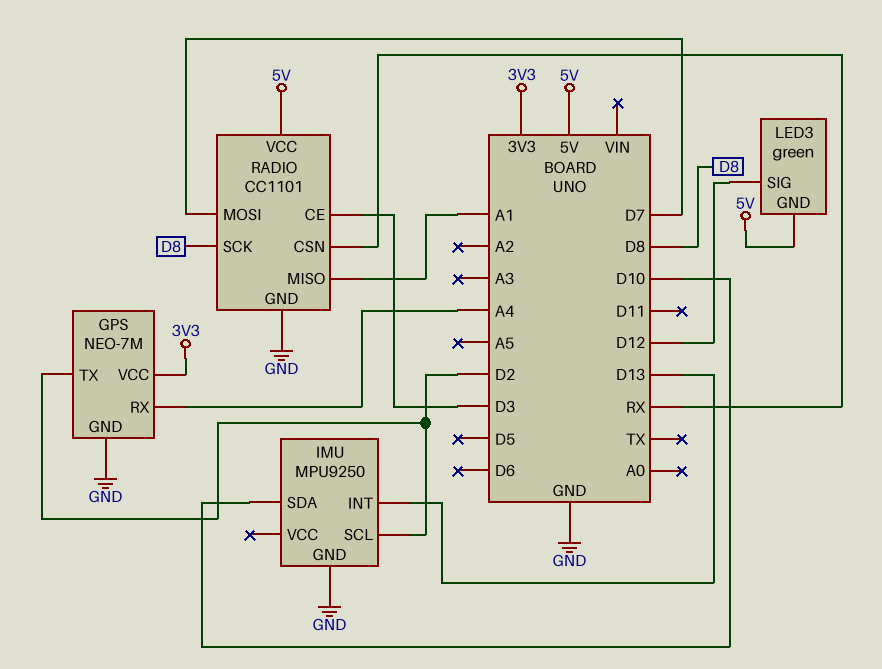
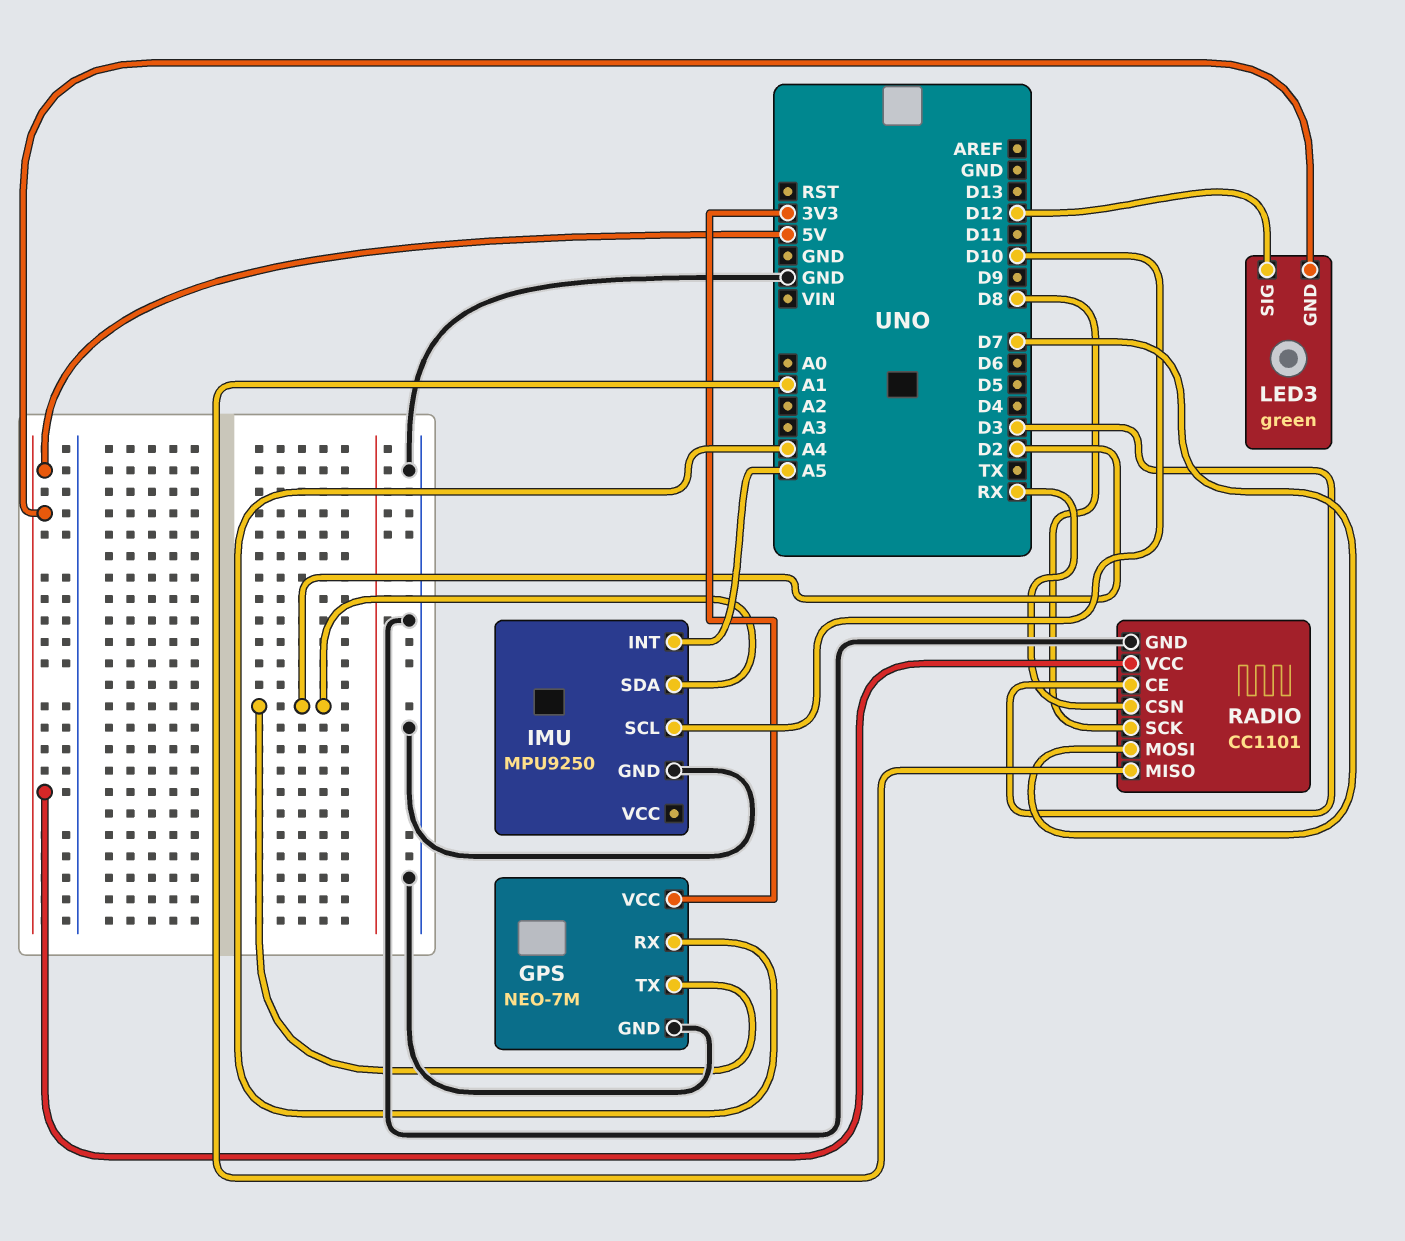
IMU pin INT: D13 -> A5
IMU pin SCL: D2 -> D10
IMU pin SDA: D10 -> D2

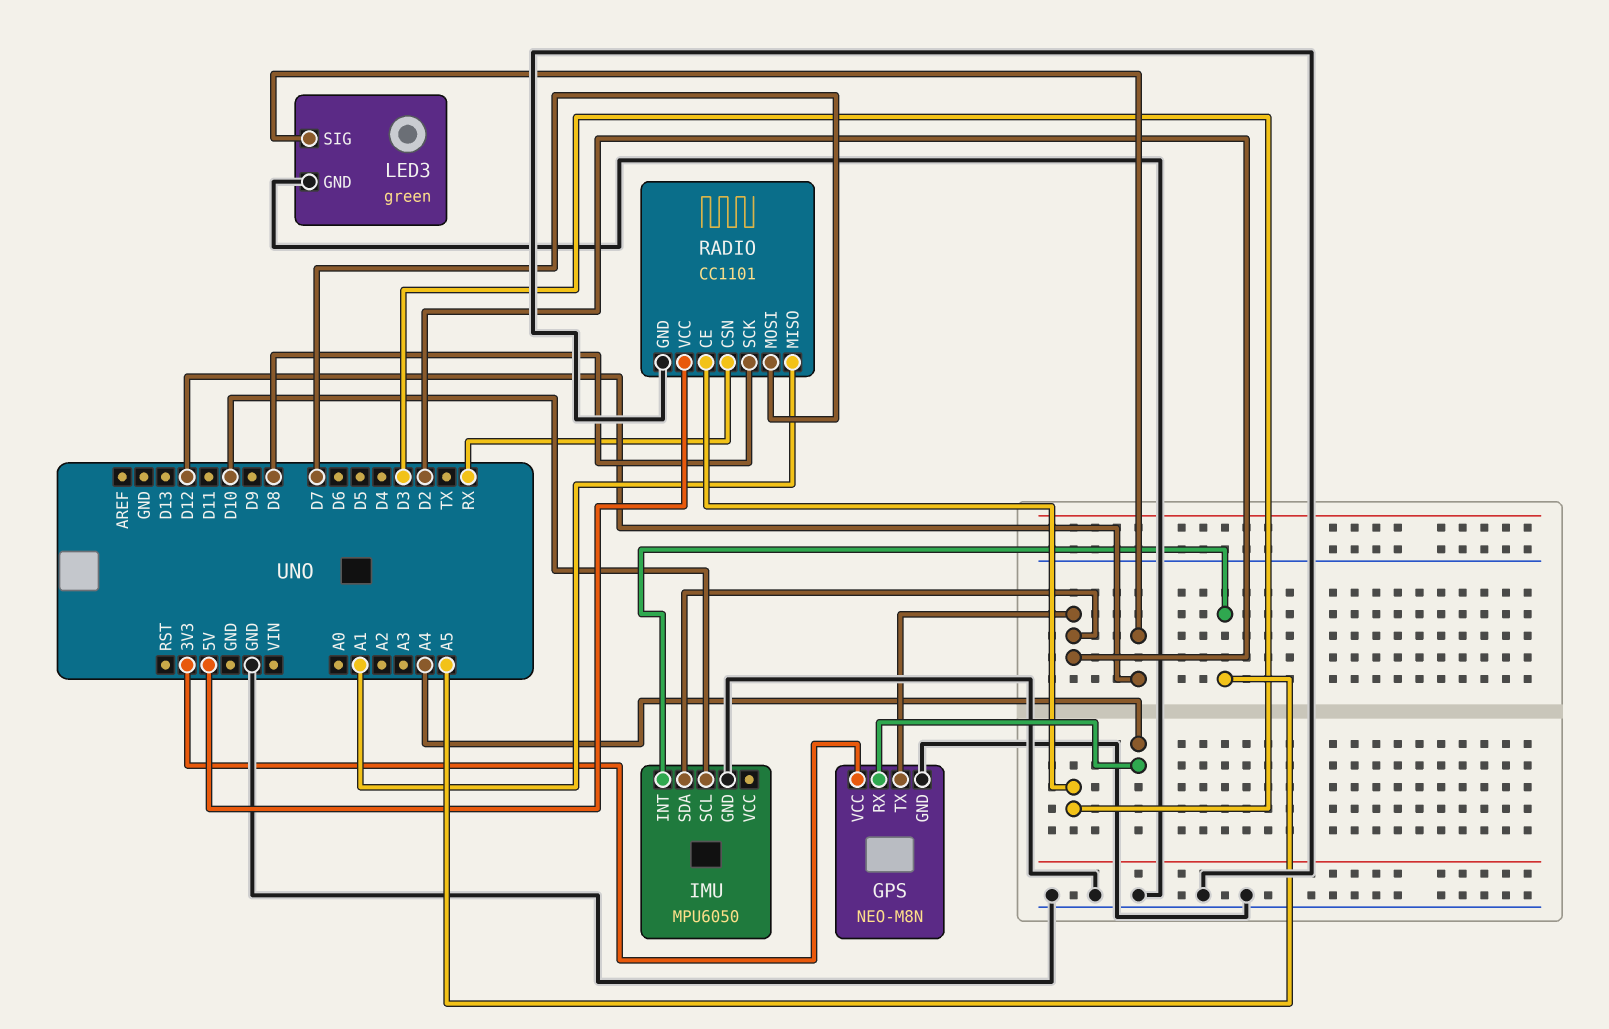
GPS: NEO-7M -> NEO-M8N
IMU: MPU9250 -> MPU6050
LED3 pin GND: 5V -> GND

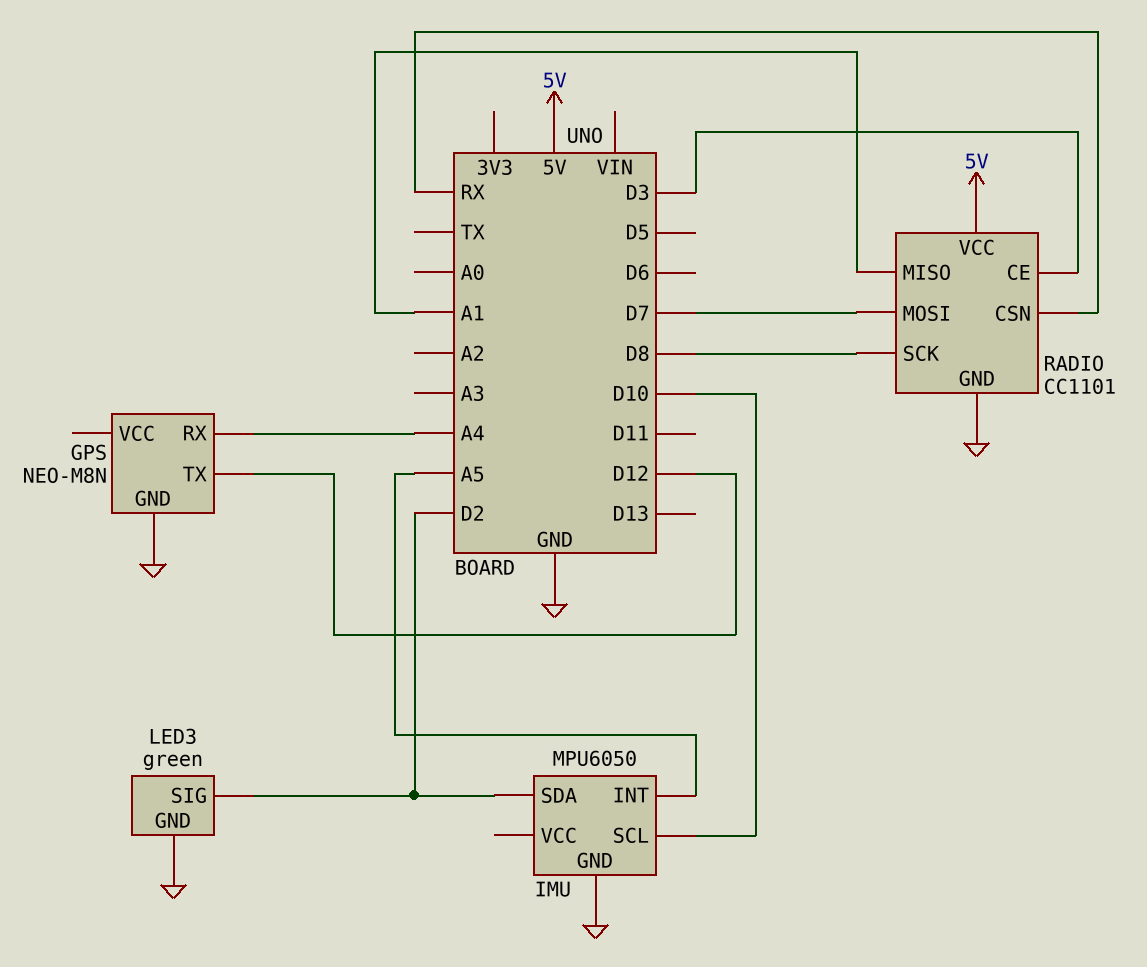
GPS pin TX: D2 -> D12
GPS pin VCC: 3V3 -> none
LED3 pin SIG: D12 -> D2

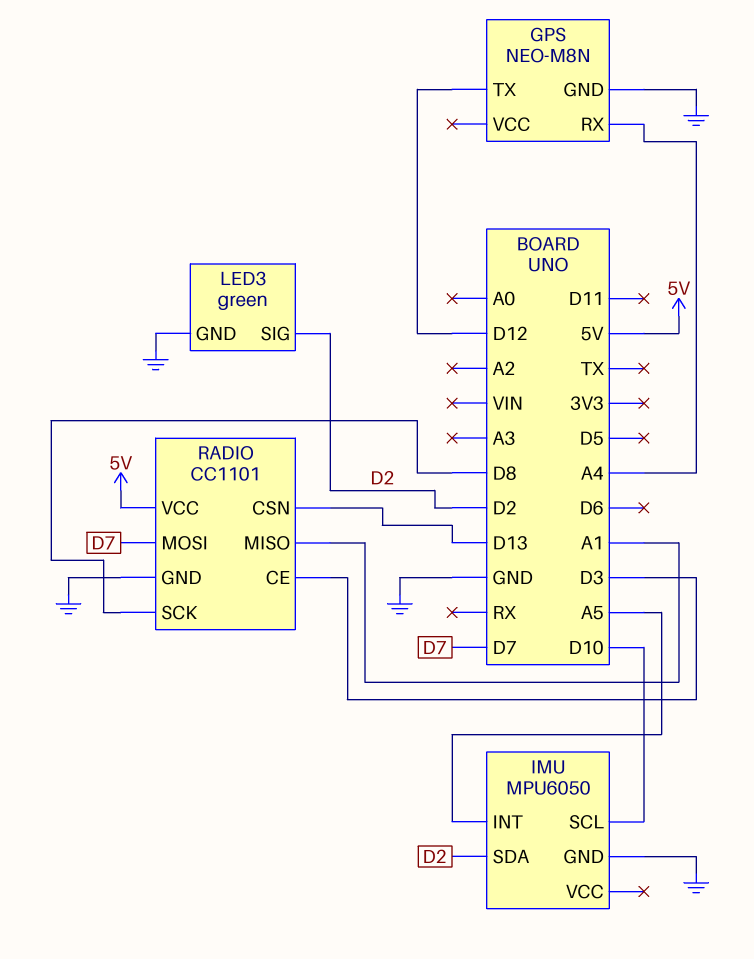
RADIO pin CSN: RX -> D13

